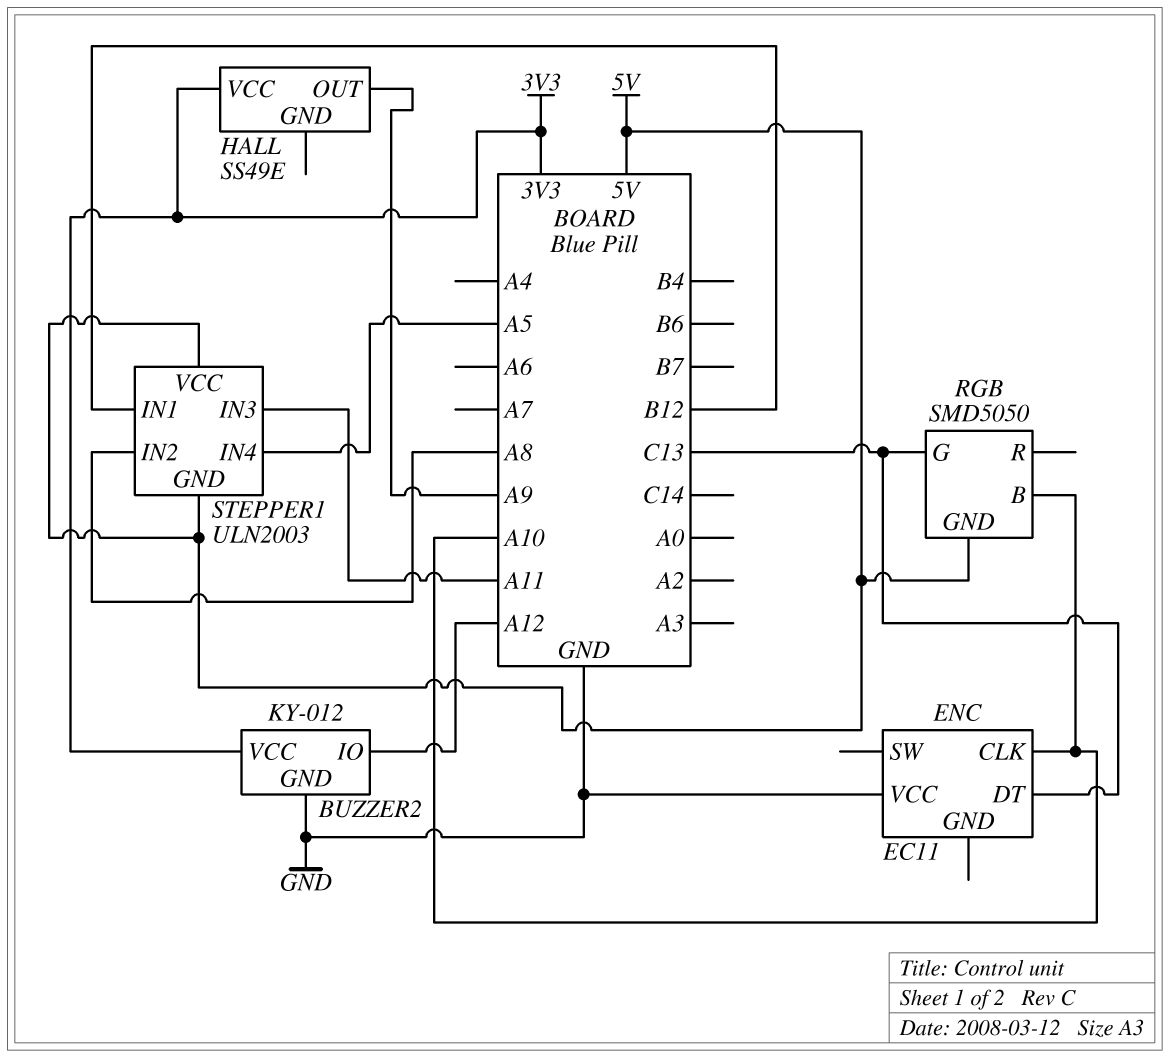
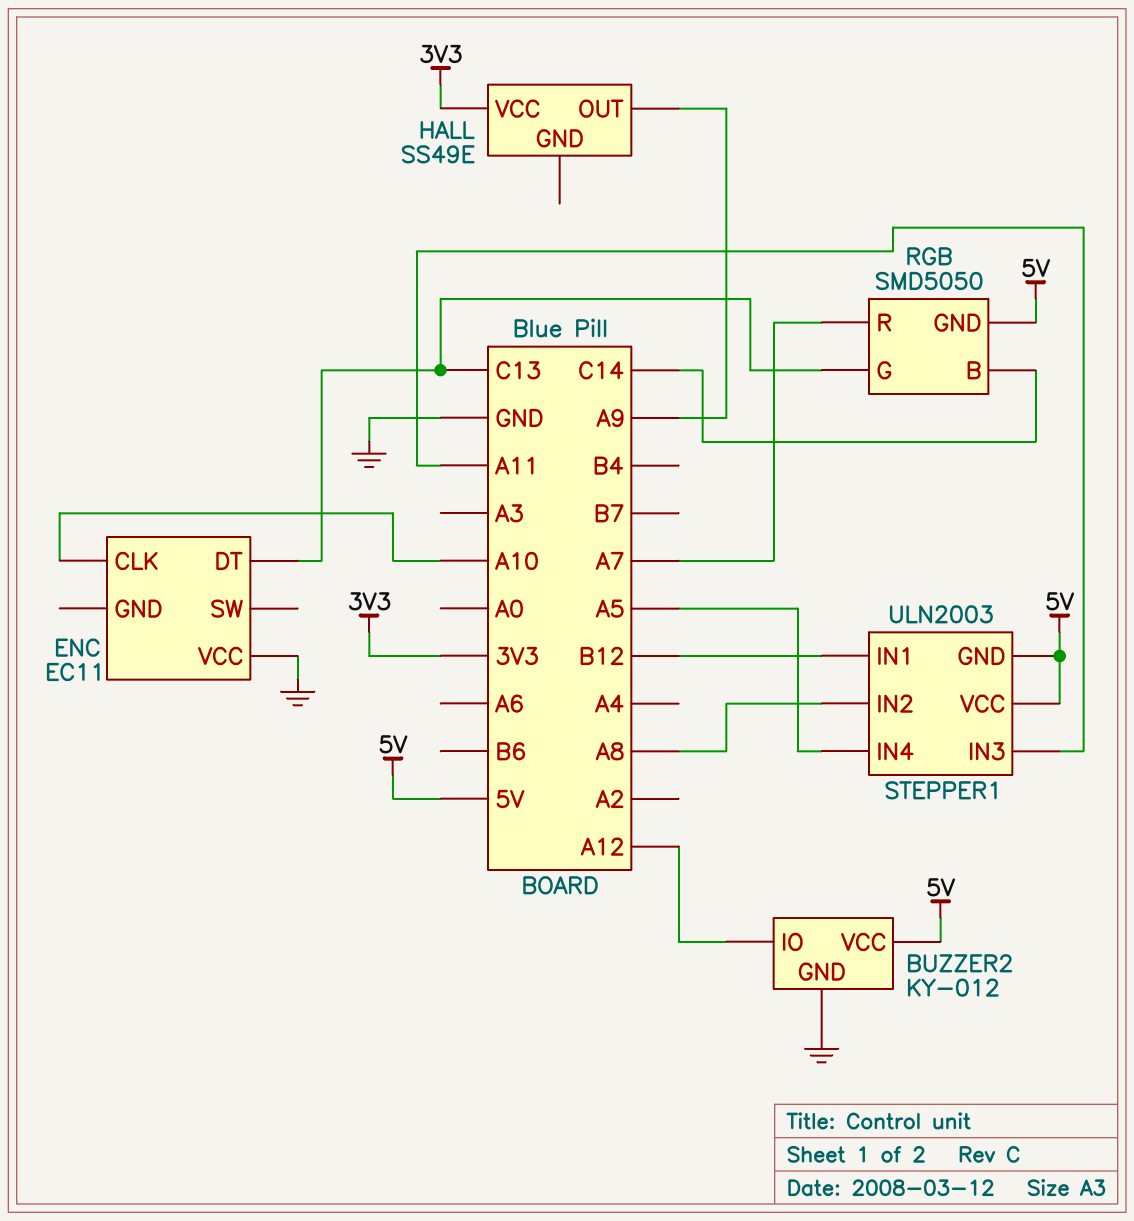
BUZZER2 pin VCC: 3V3 -> 5V
RGB pin B: A10 -> C14
RGB pin R: none -> A7

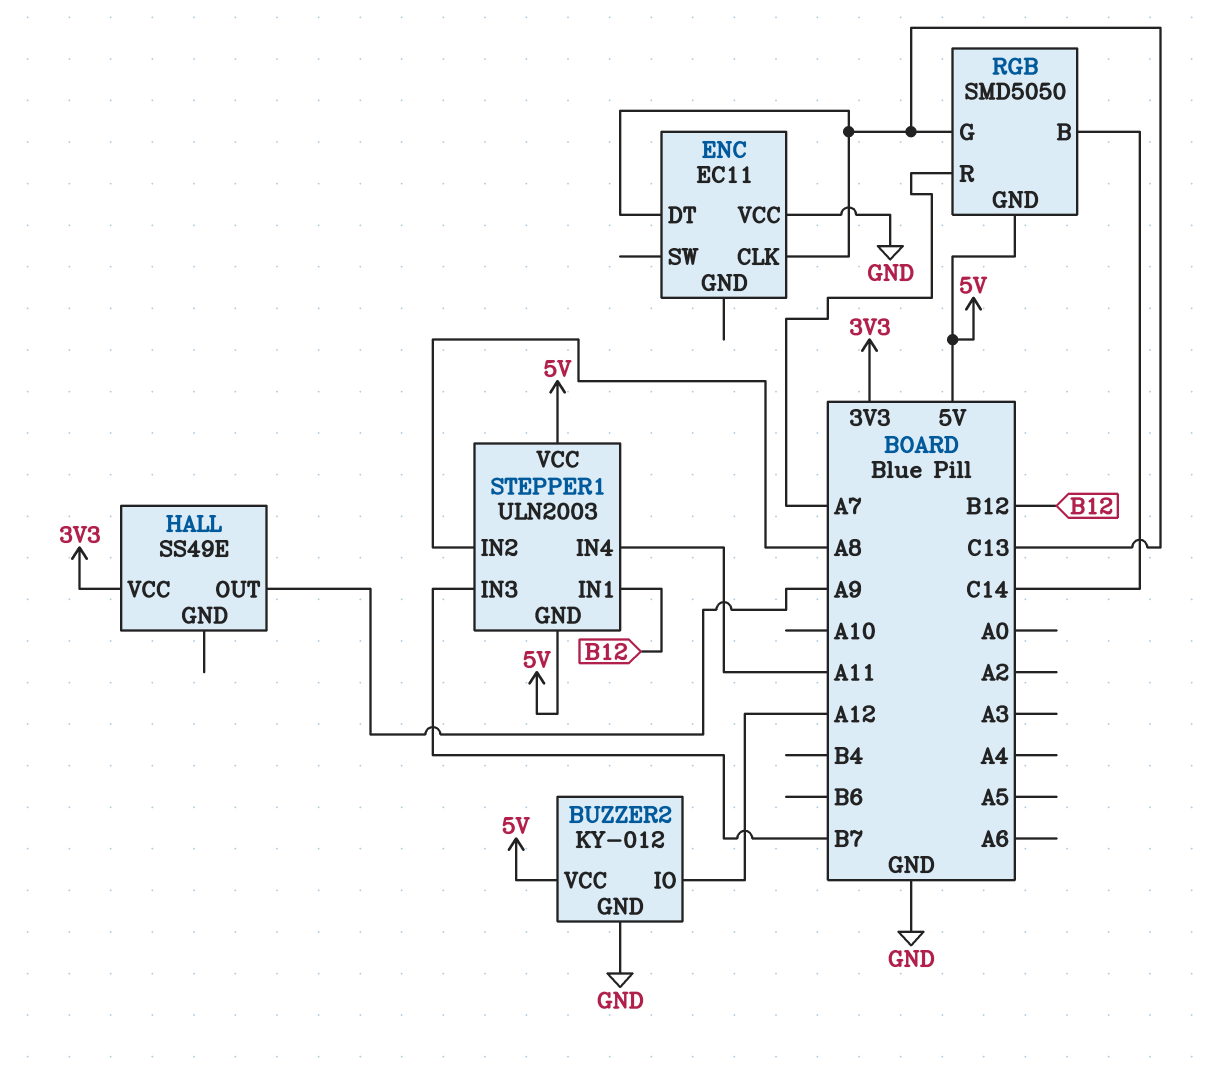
ENC pin CLK: A10 -> C13
STEPPER1 pin IN3: A11 -> B7
STEPPER1 pin IN4: A5 -> A11

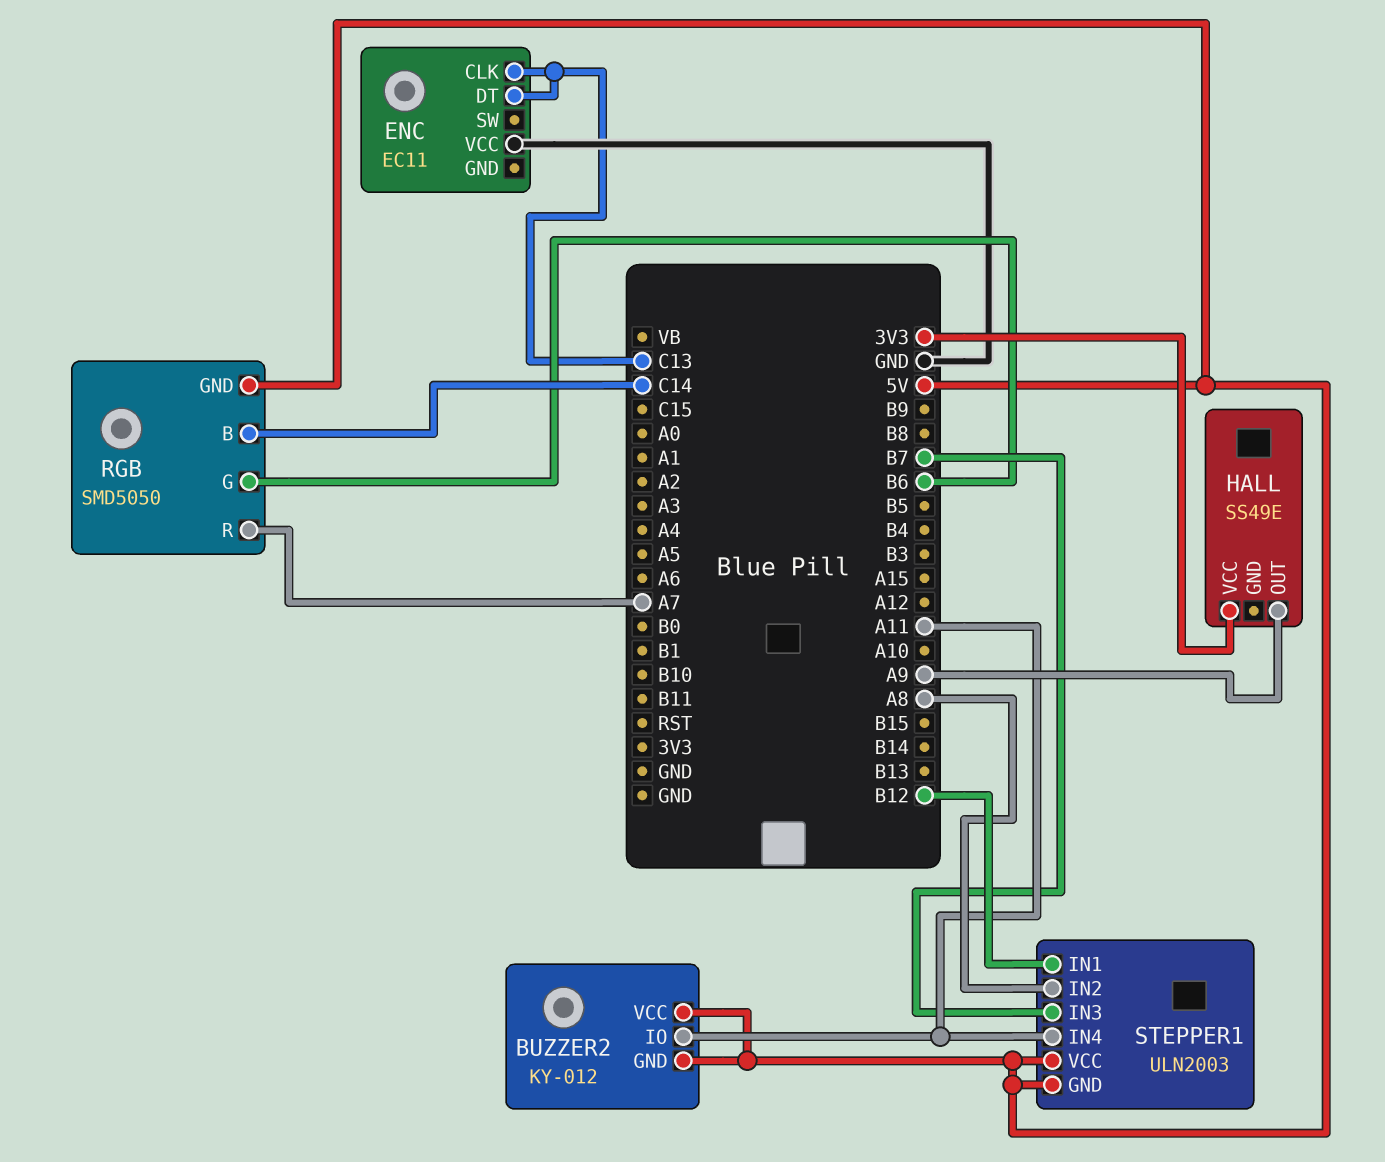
BUZZER2 pin GND: GND -> 5V
BUZZER2 pin IO: A12 -> A11
RGB pin G: C13 -> B6

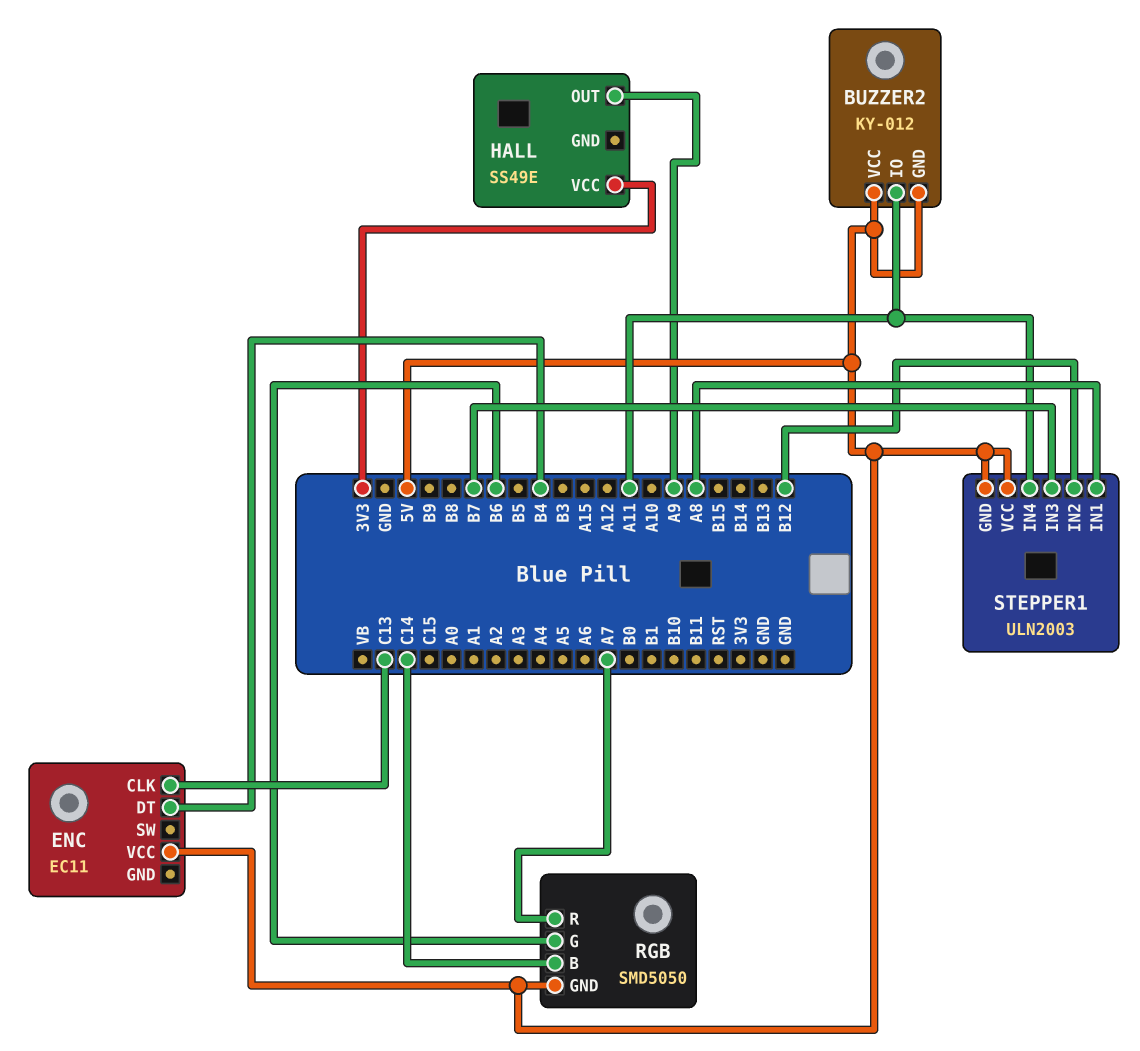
ENC pin DT: C13 -> B4
ENC pin VCC: GND -> 5V
STEPPER1 pin IN1: B12 -> A8
STEPPER1 pin IN2: A8 -> B12

